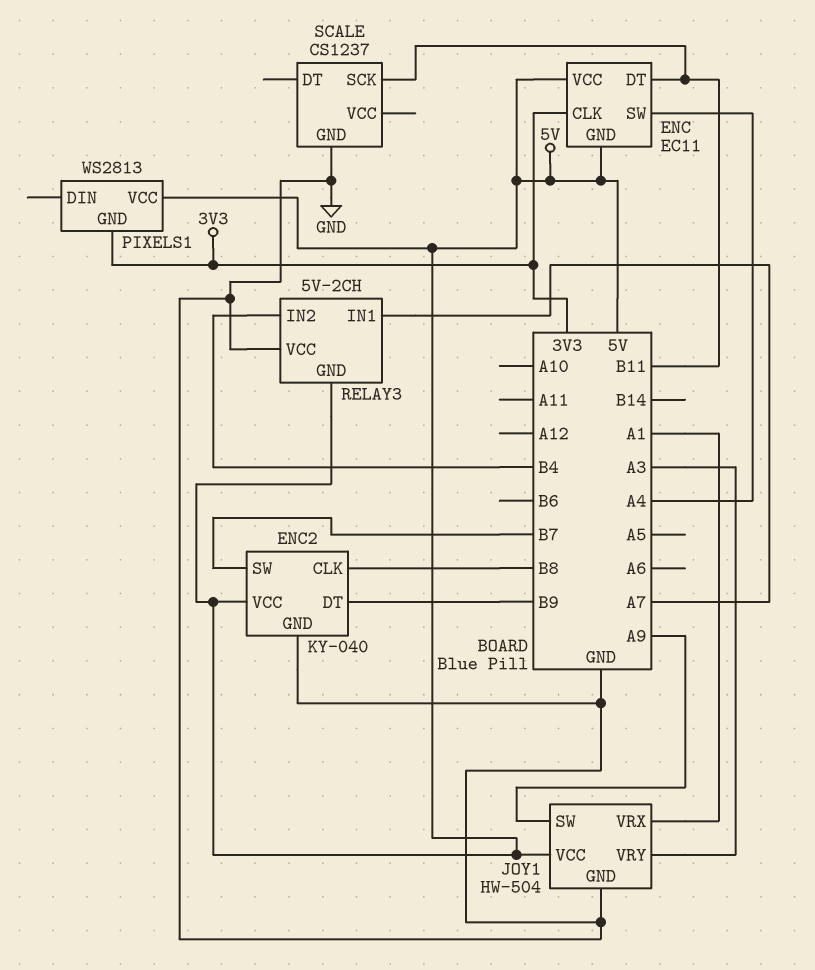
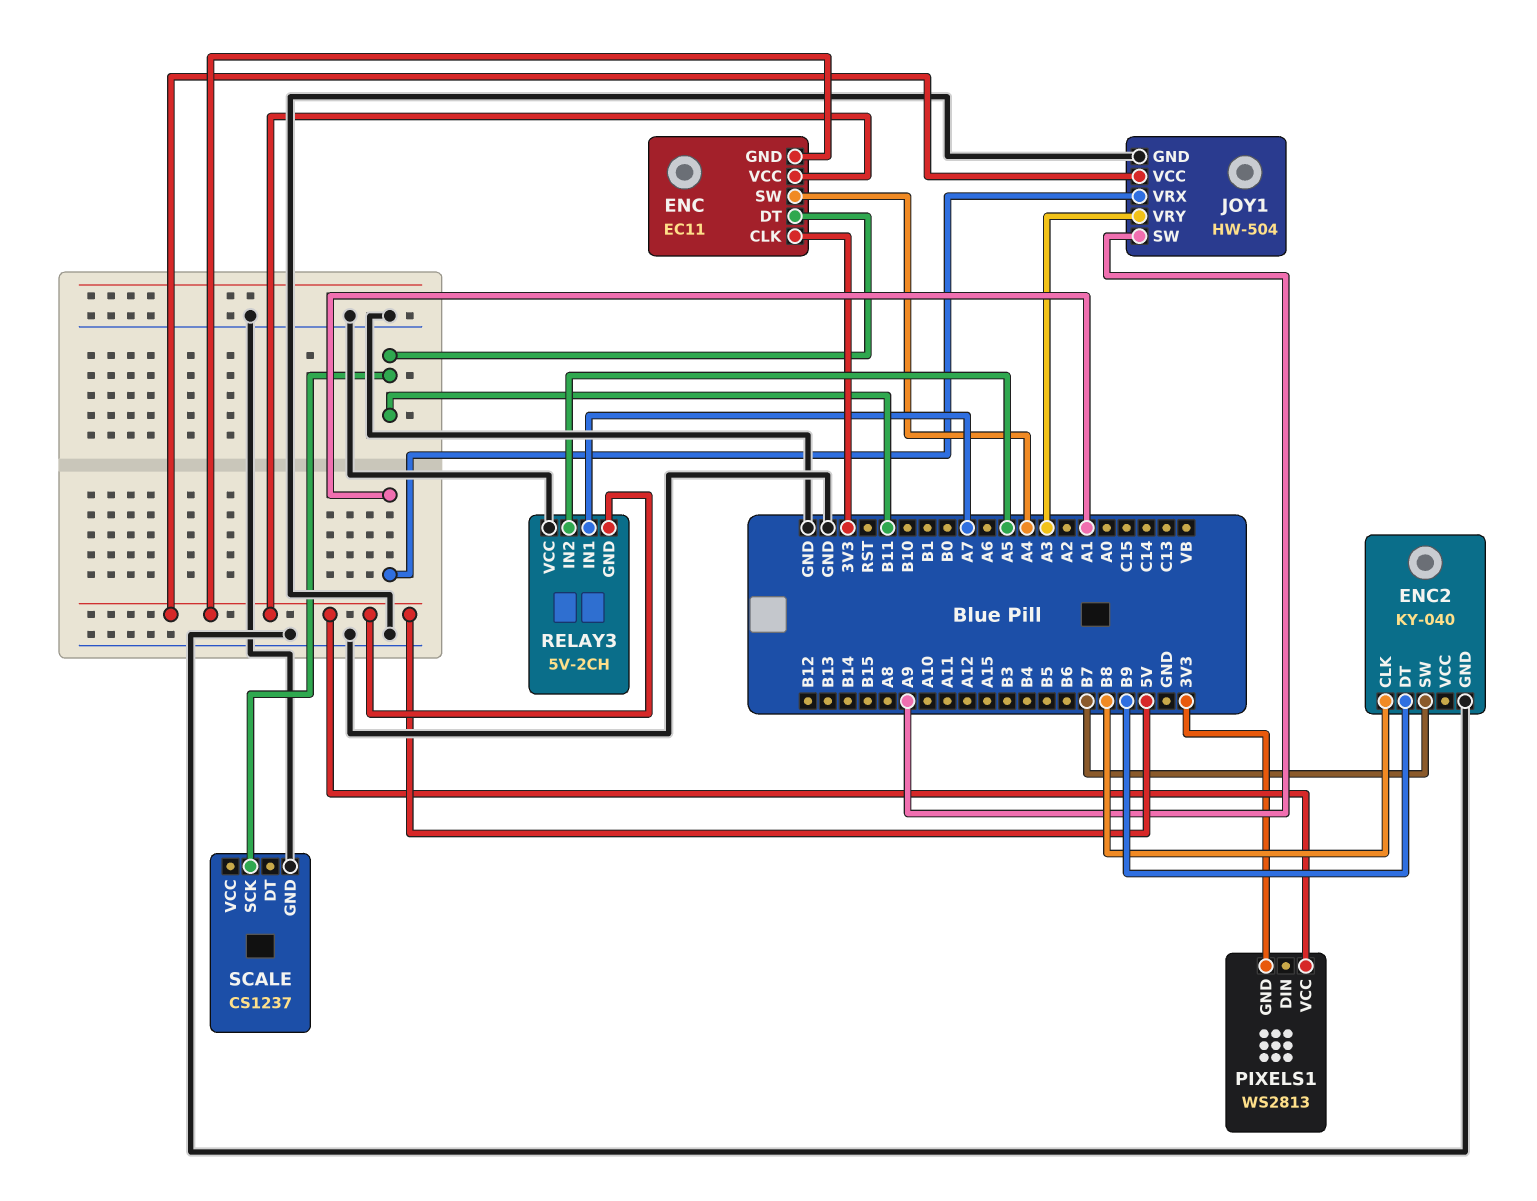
ENC2 pin VCC: 5V -> none
RELAY3 pin IN2: B4 -> A5

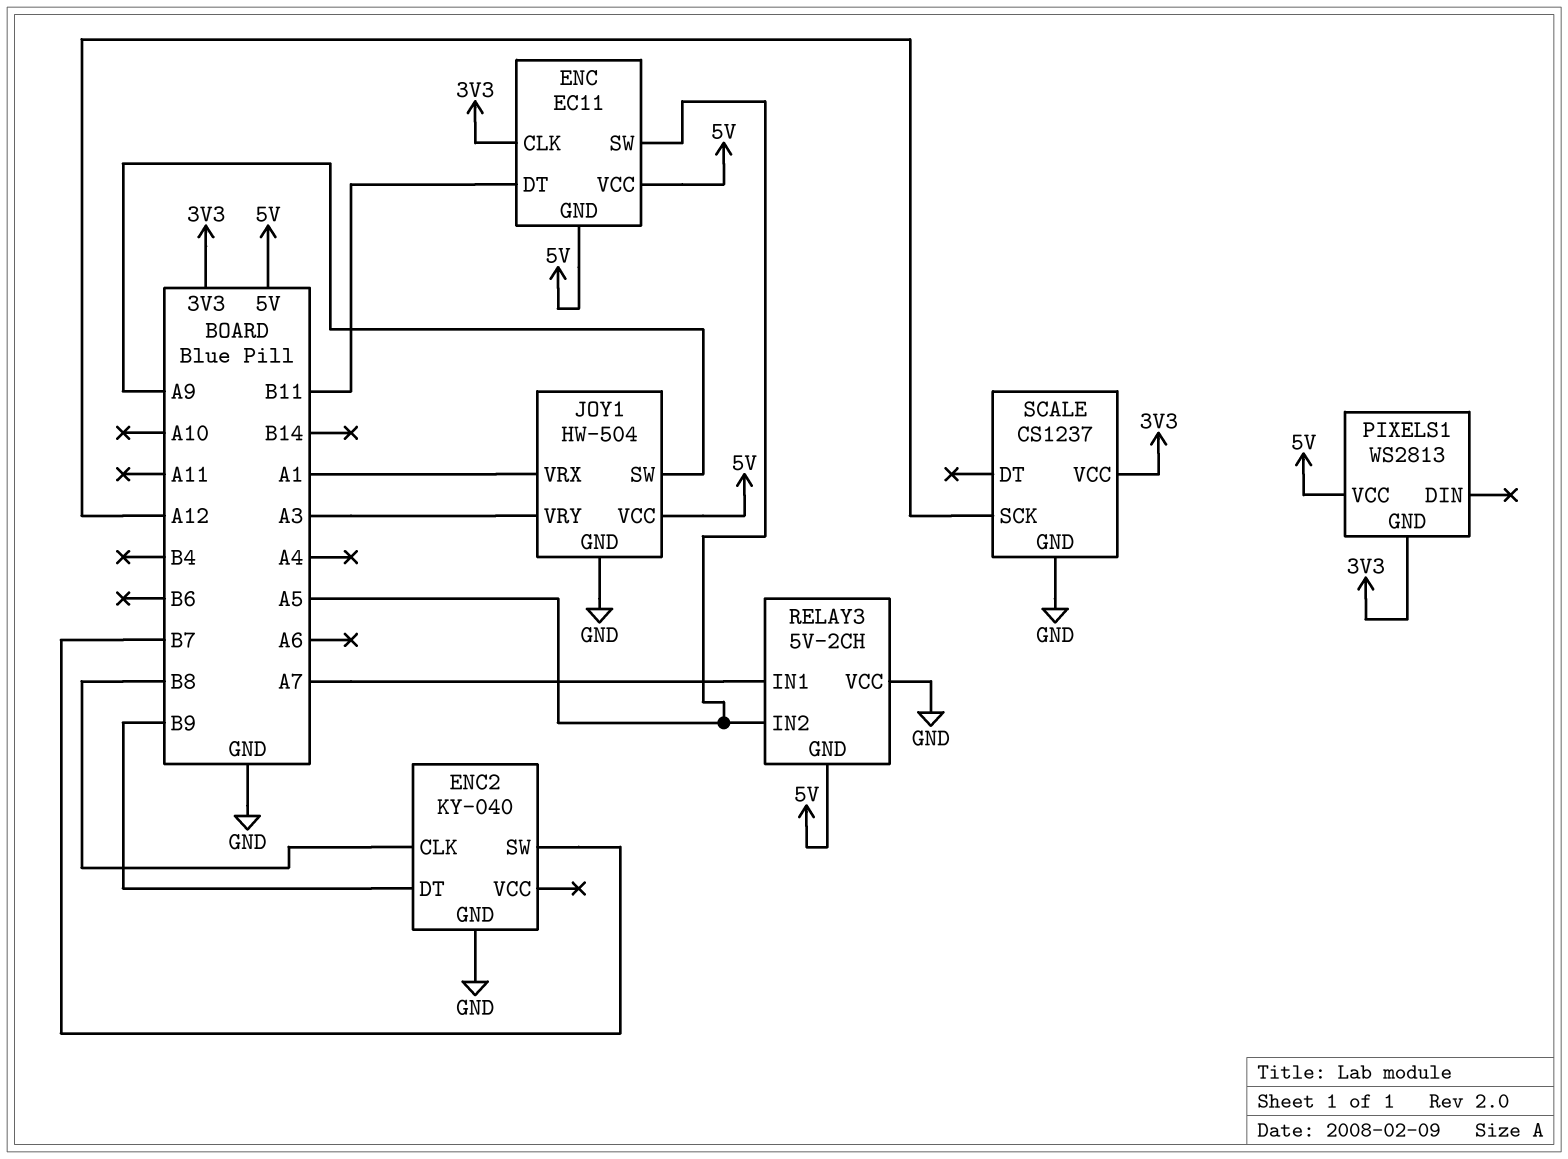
ENC pin SW: A4 -> A5
SCALE pin SCK: B11 -> A12
SCALE pin VCC: none -> 3V3

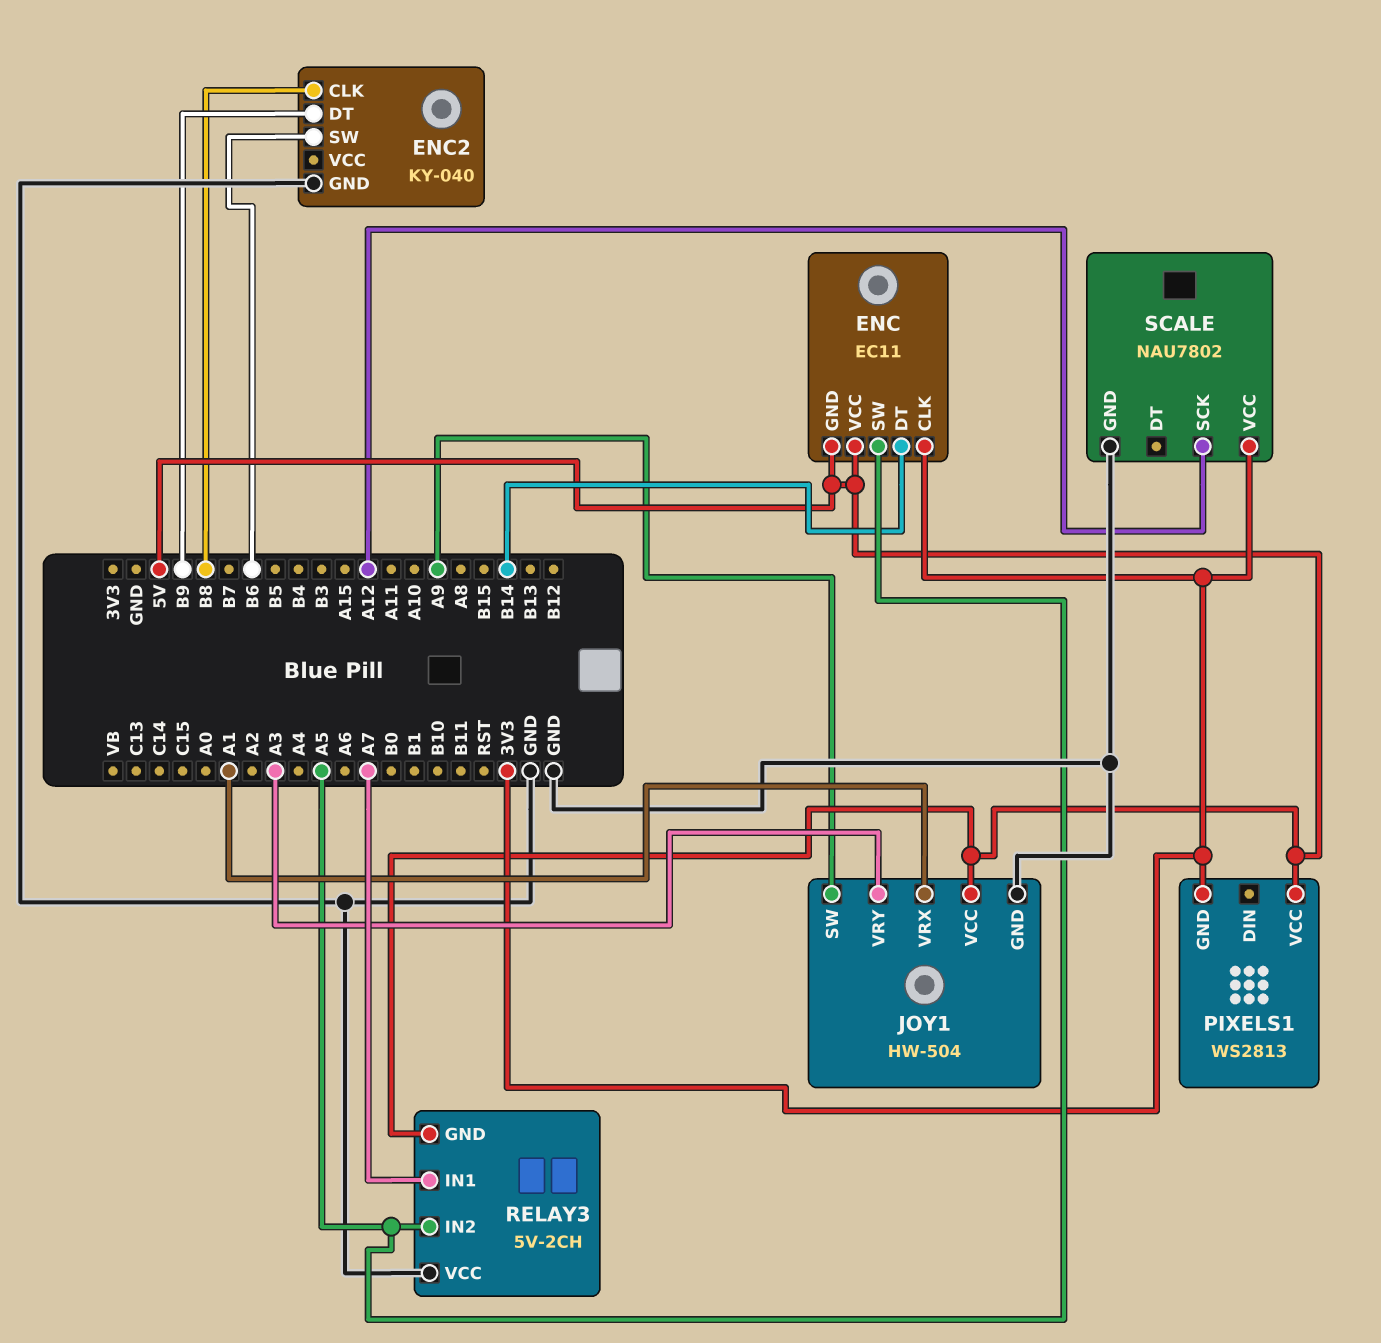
ENC pin DT: B11 -> B14
ENC2 pin SW: B7 -> B6
SCALE: CS1237 -> NAU7802

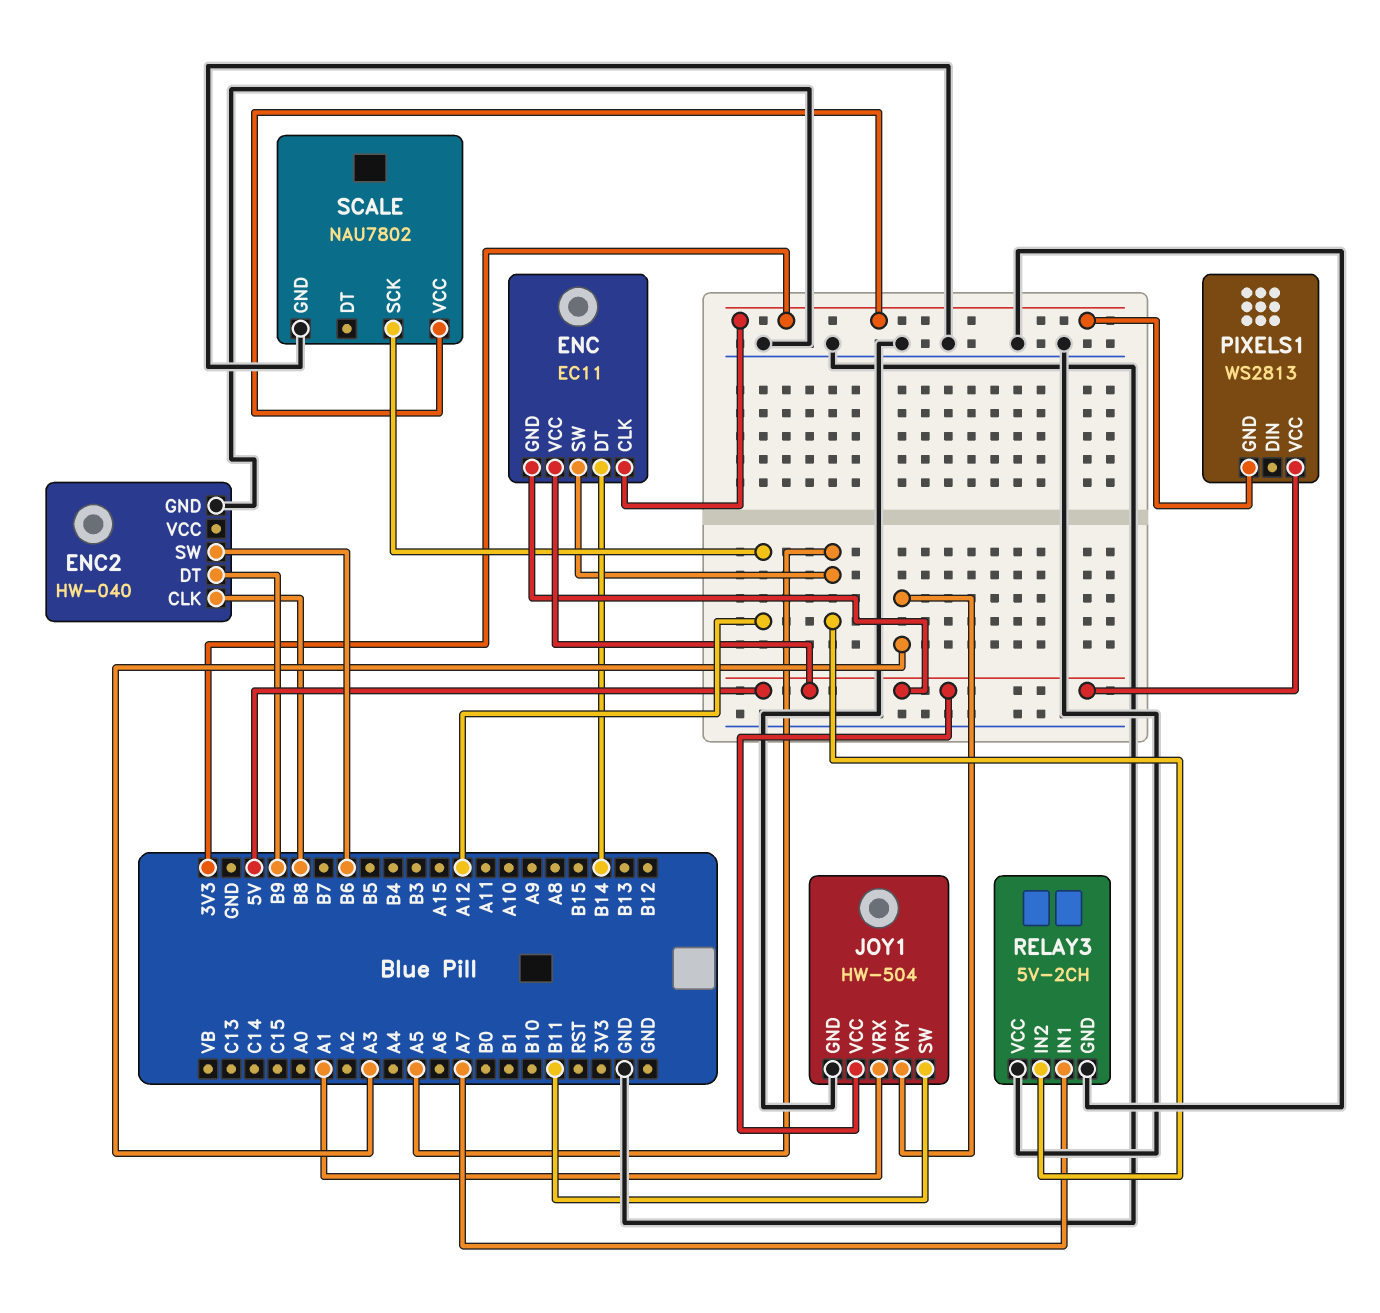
ENC2: KY-040 -> HW-040
JOY1 pin SW: A9 -> B11
RELAY3 pin GND: 5V -> GND

